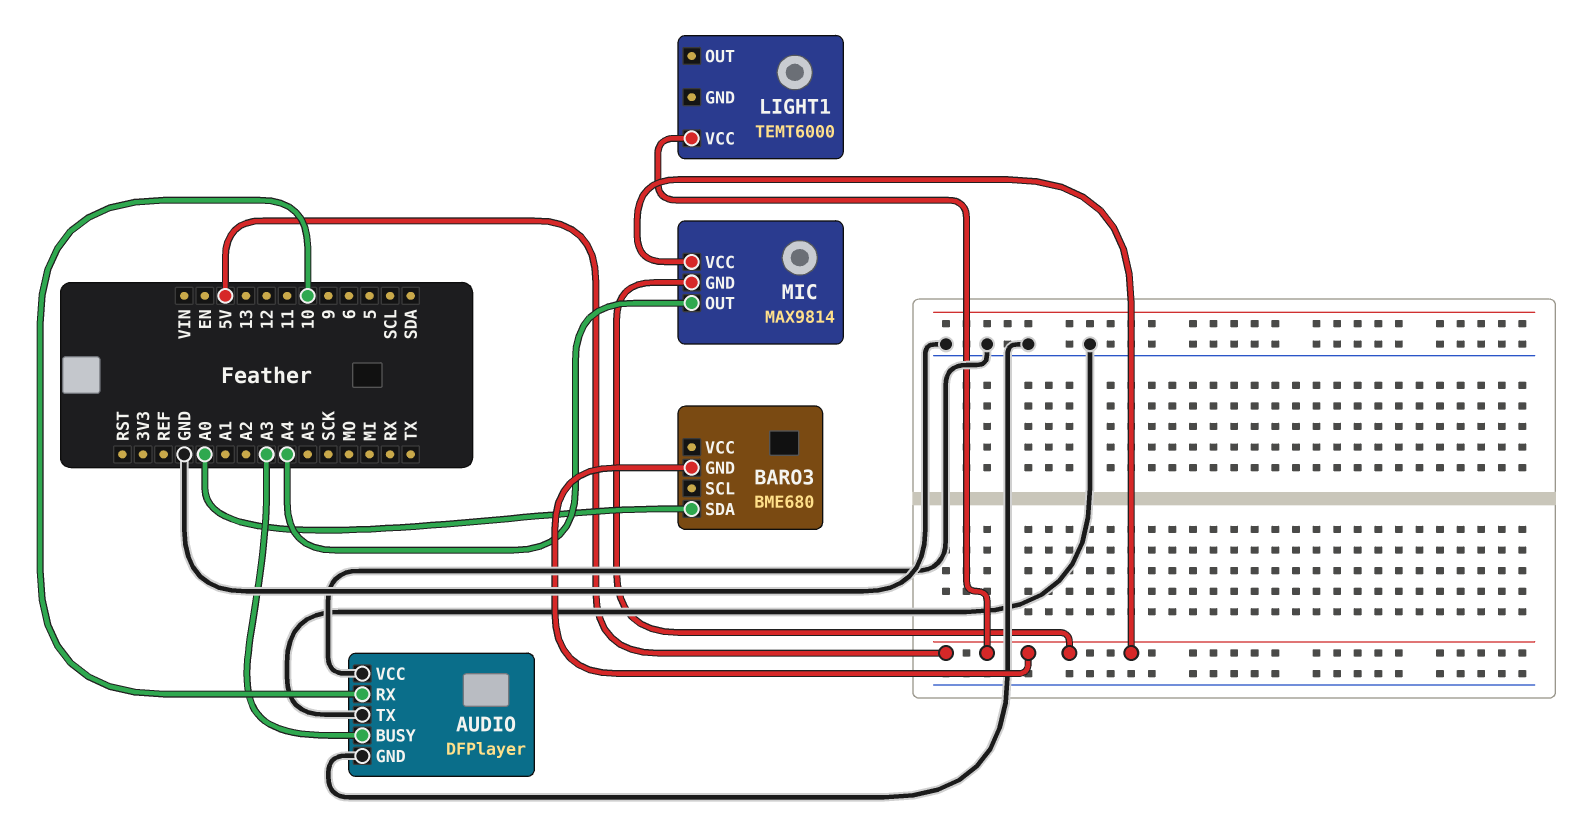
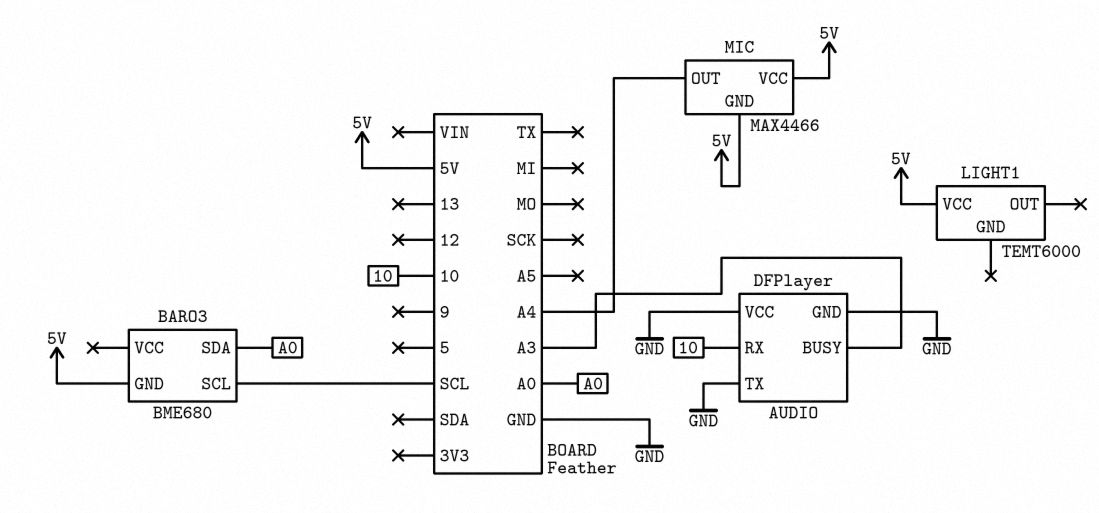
BARO3 pin SCL: none -> SCL
MIC: MAX9814 -> MAX4466

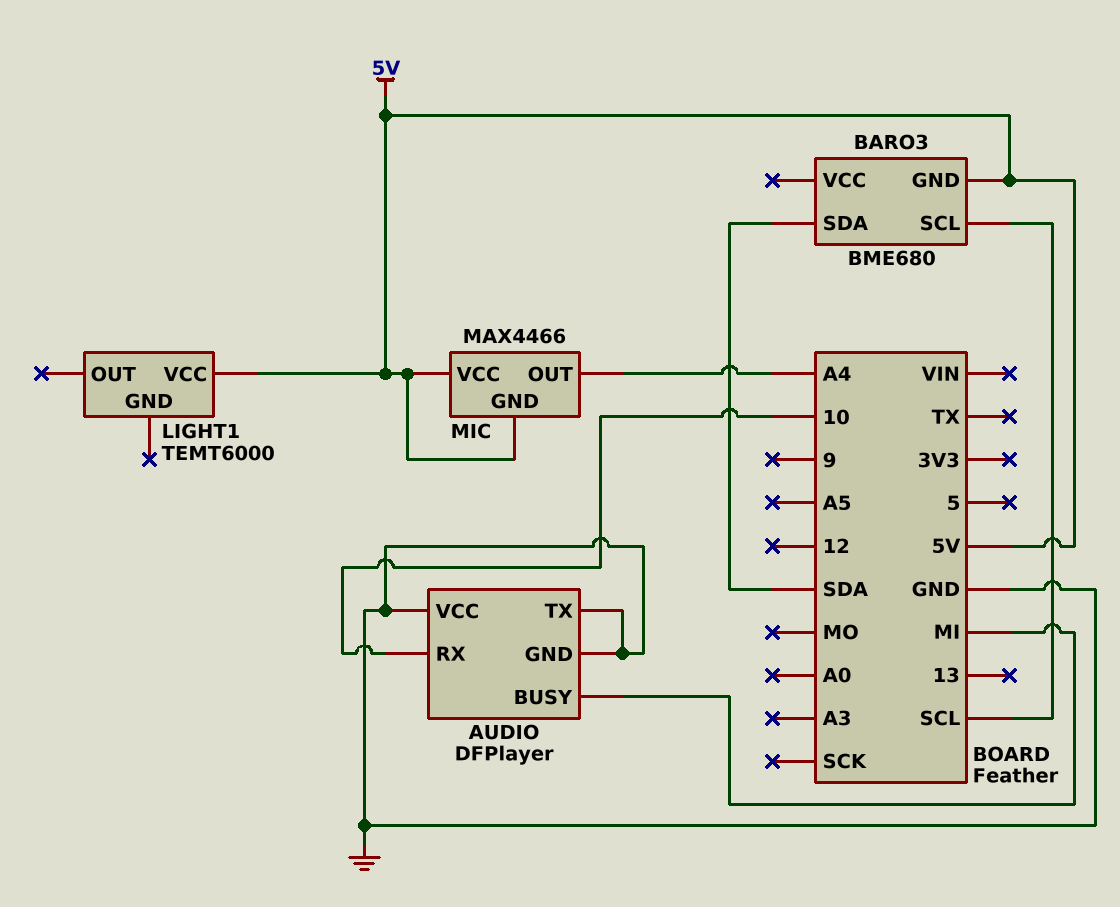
AUDIO pin BUSY: A3 -> MI
BARO3 pin SDA: A0 -> SDA

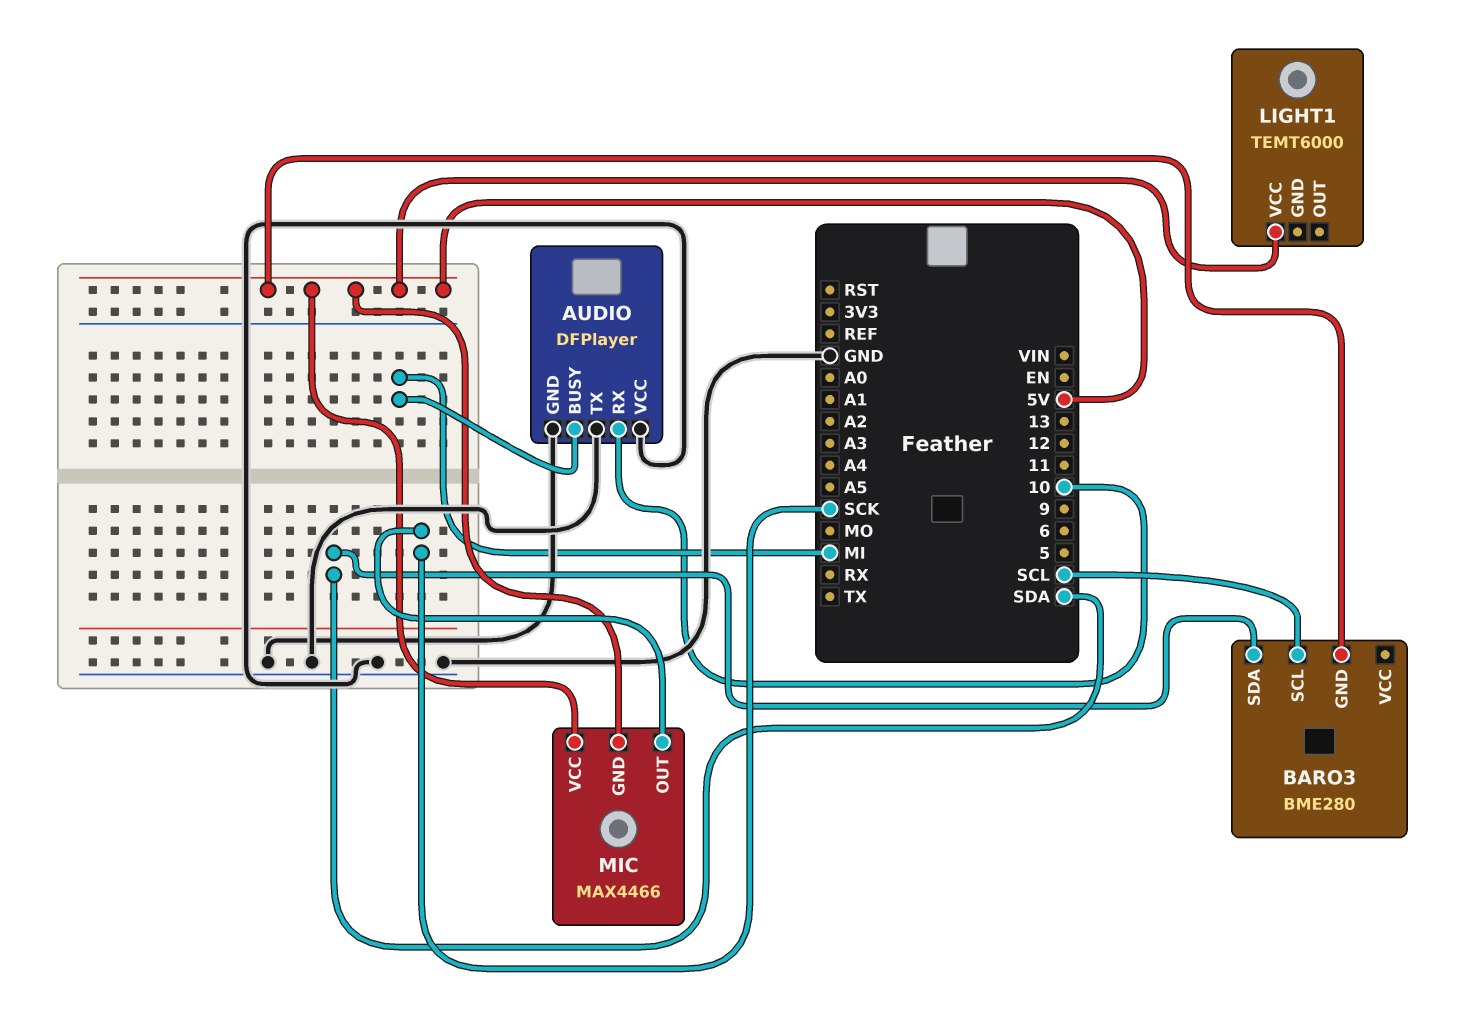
BARO3: BME680 -> BME280
MIC pin OUT: A4 -> SCK

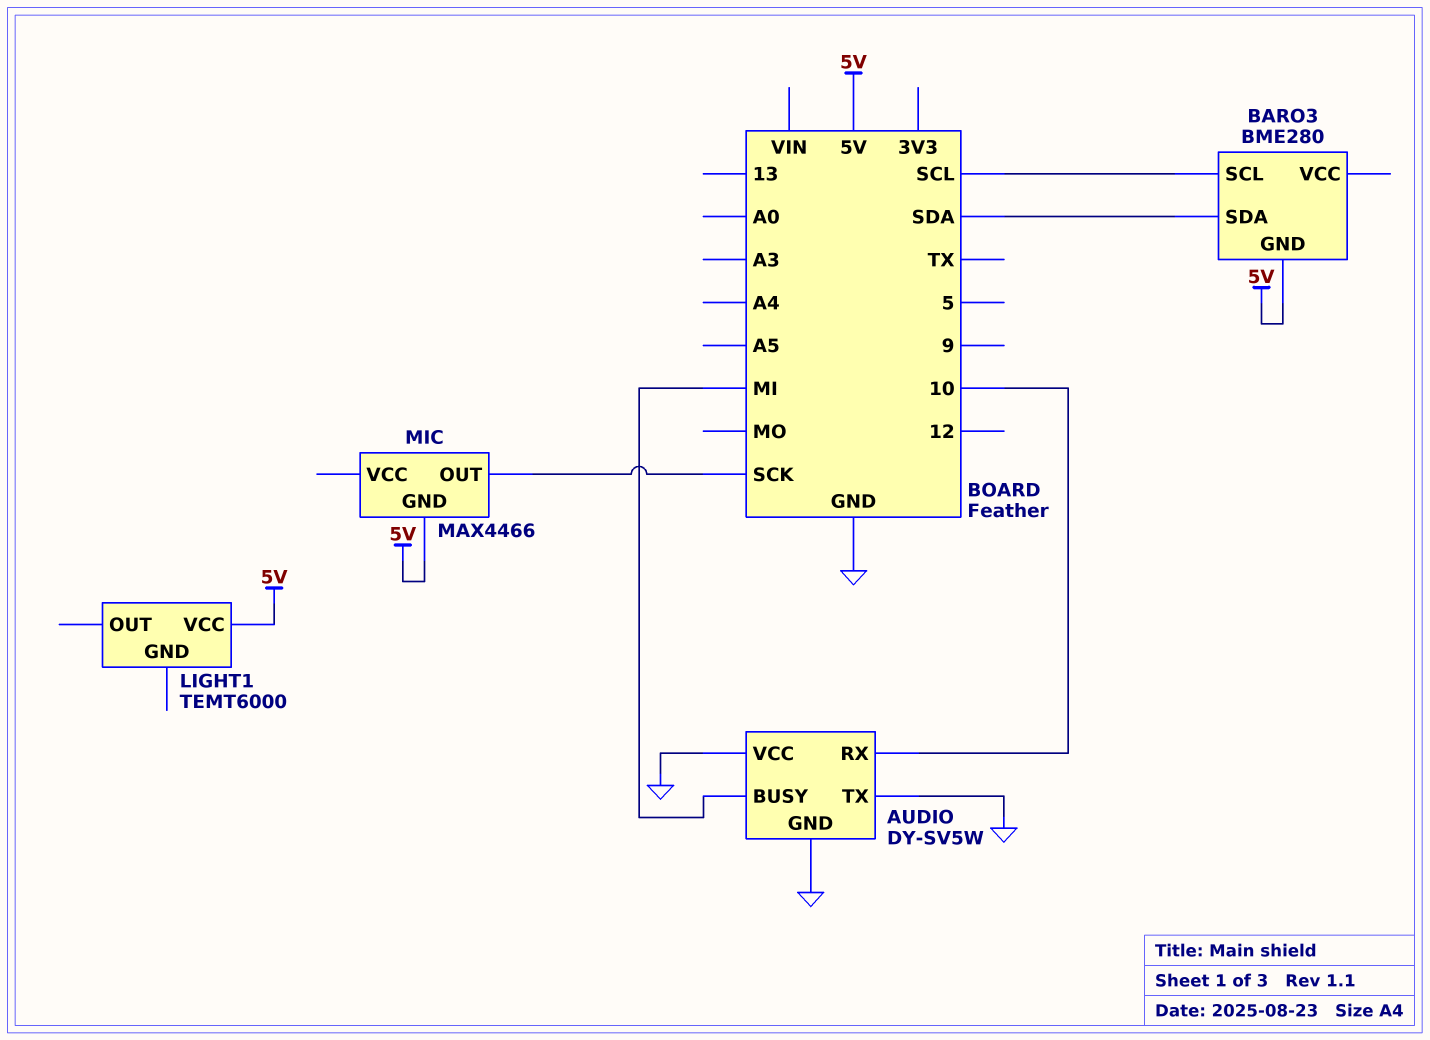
AUDIO: DFPlayer -> DY-SV5W
MIC pin VCC: 5V -> none

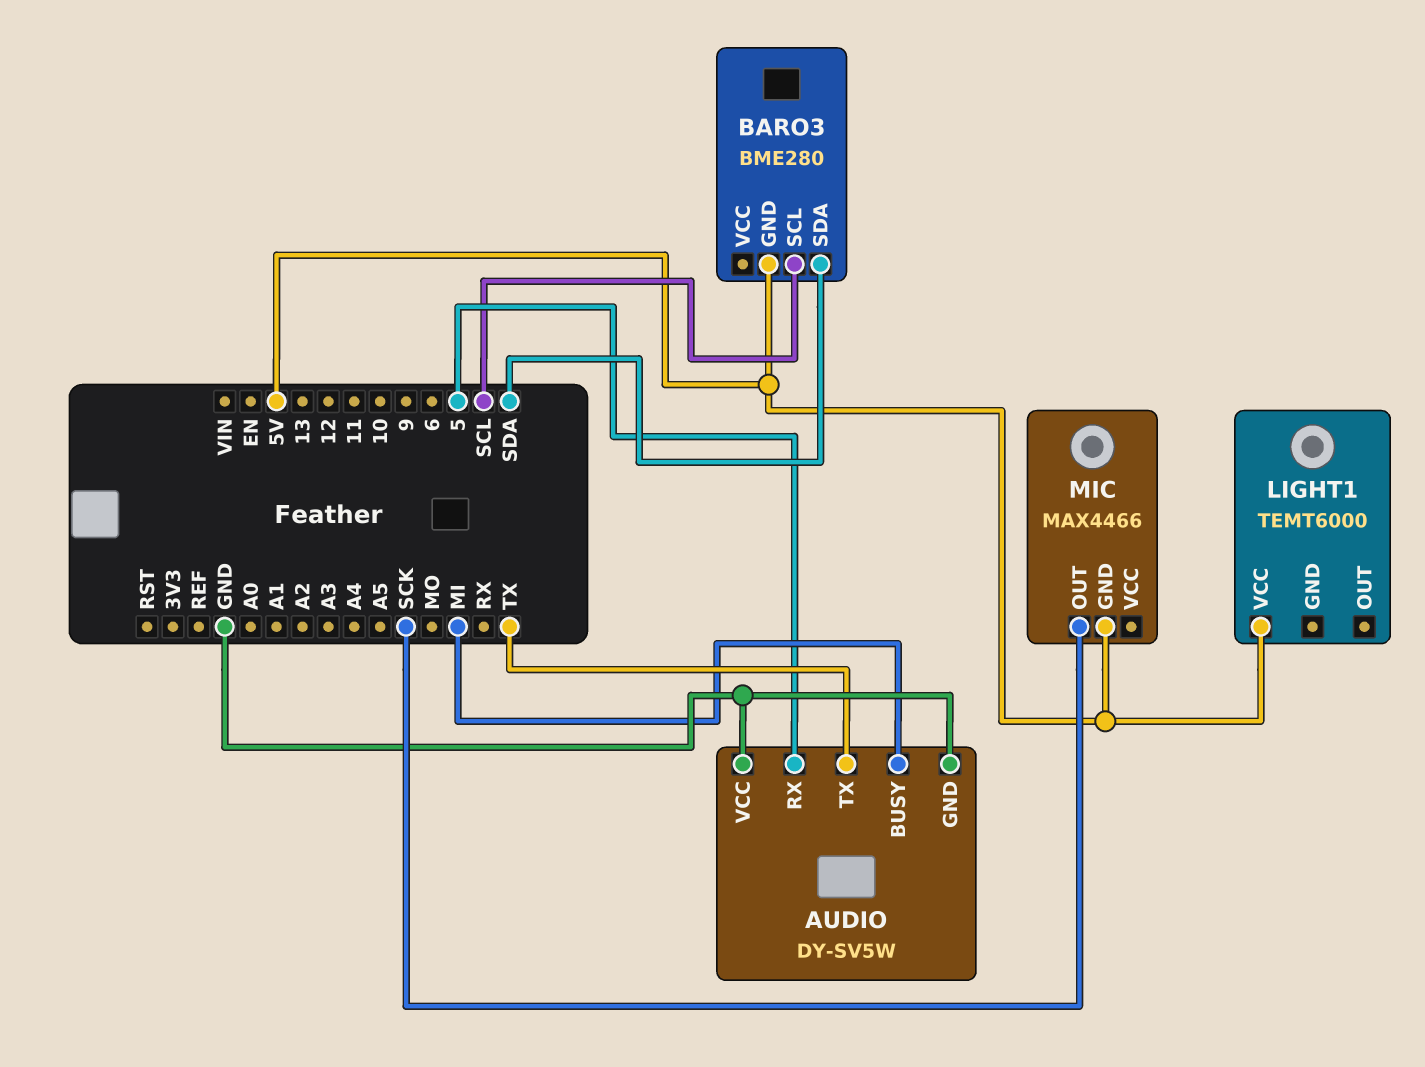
AUDIO pin RX: 10 -> 5
AUDIO pin TX: GND -> TX

